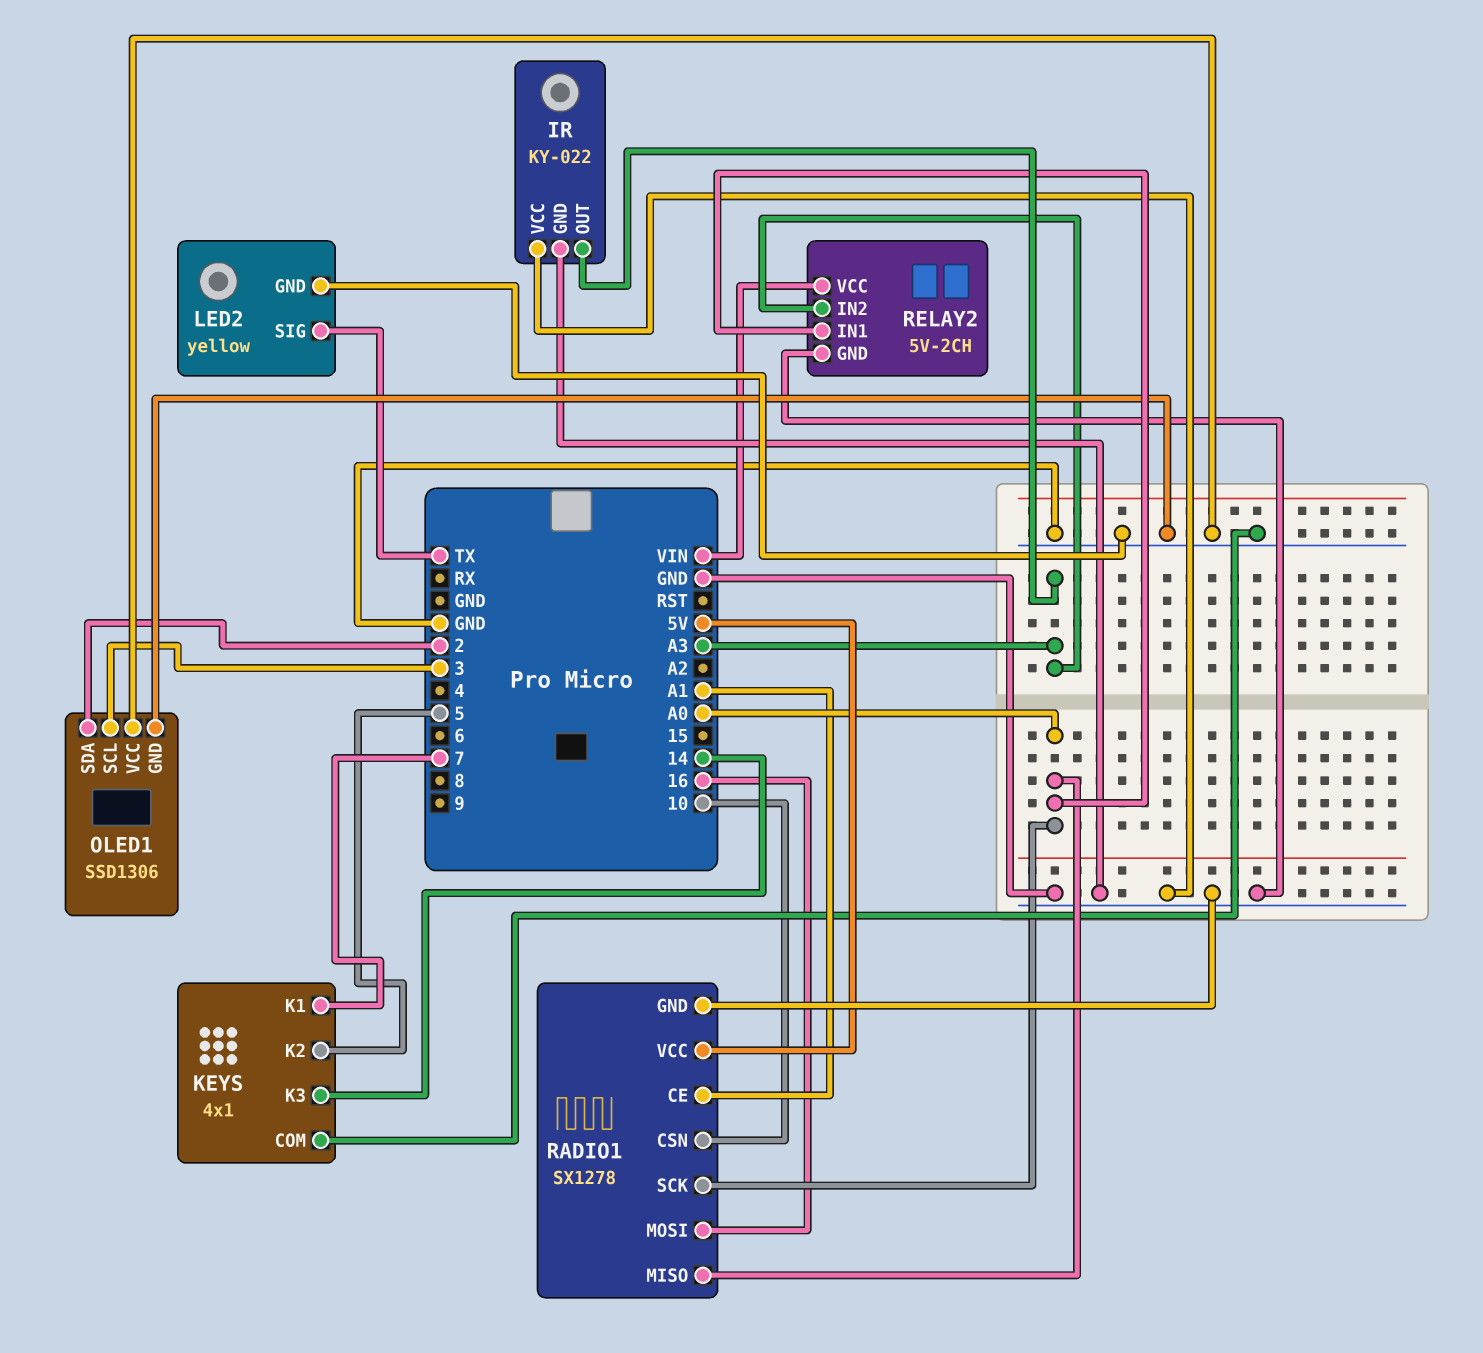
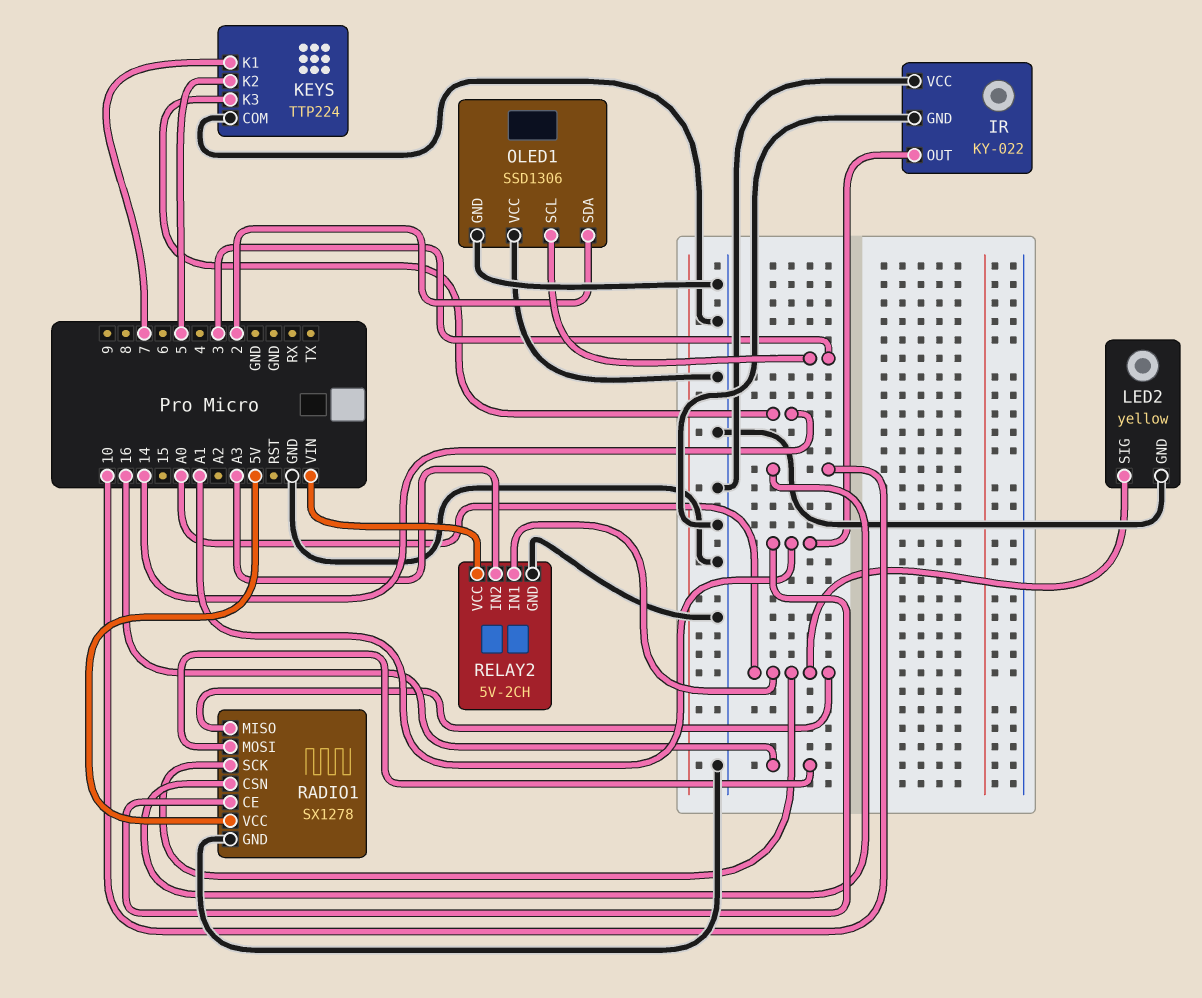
IR pin OUT: A3 -> A1
KEYS: 4x1 -> TTP224
LED2 pin SIG: TX -> A0

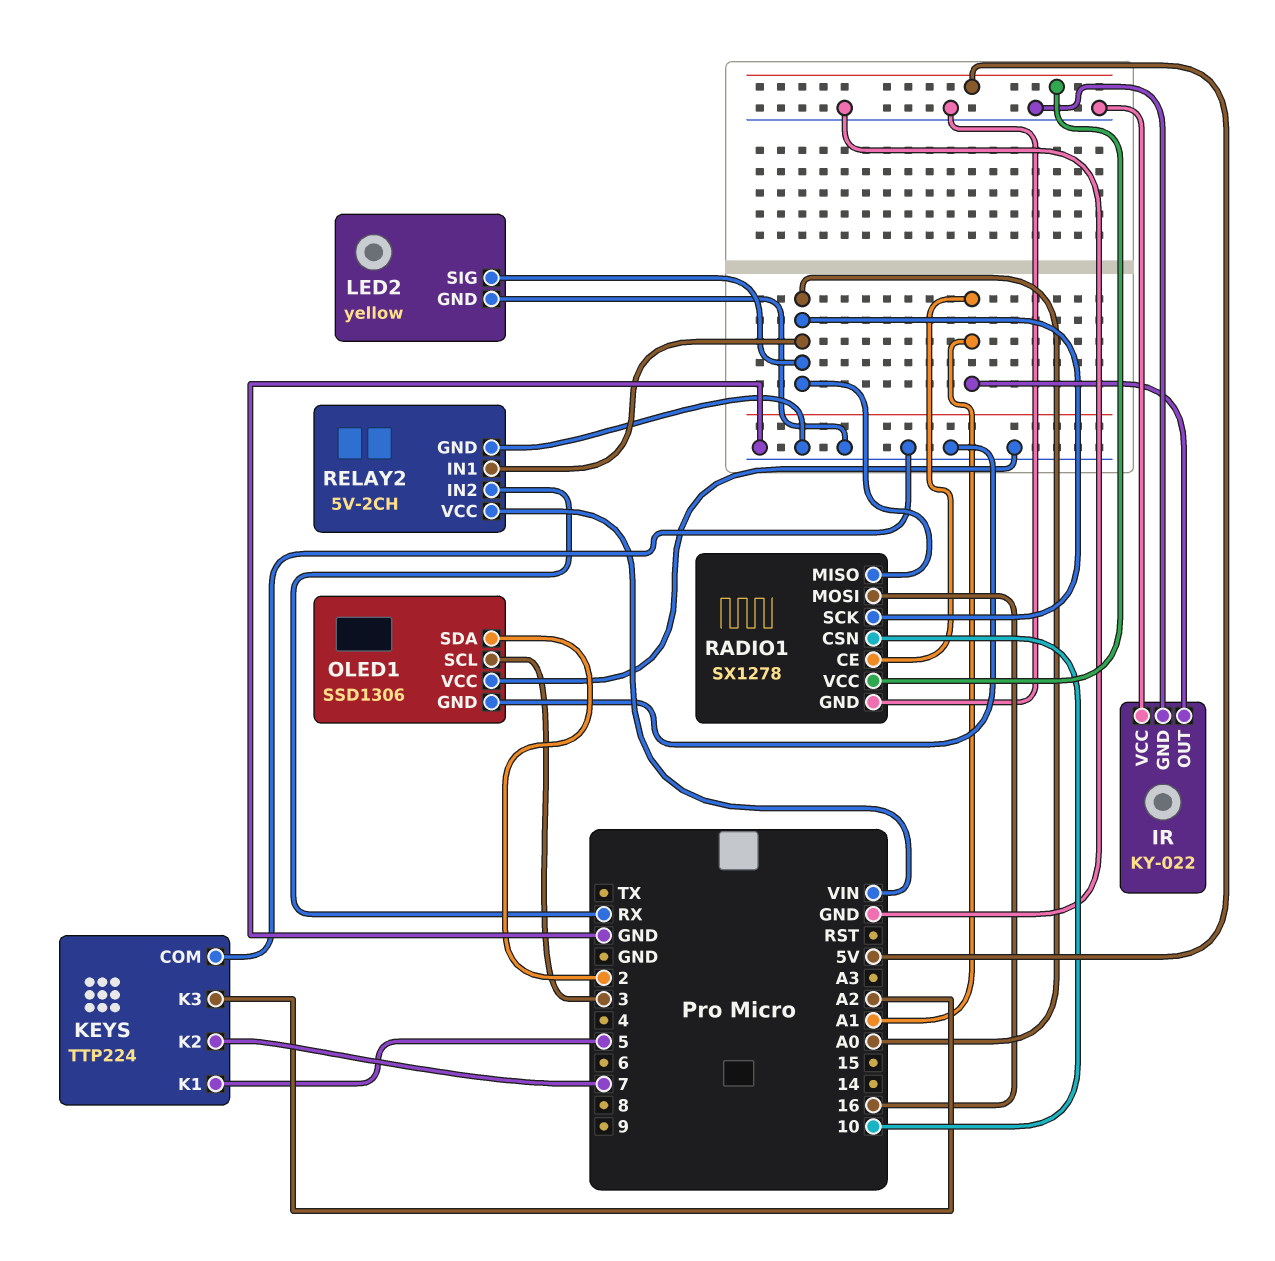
KEYS pin K1: 7 -> 5
KEYS pin K2: 5 -> 7
KEYS pin K3: 14 -> A2
RELAY2 pin IN2: A3 -> RX

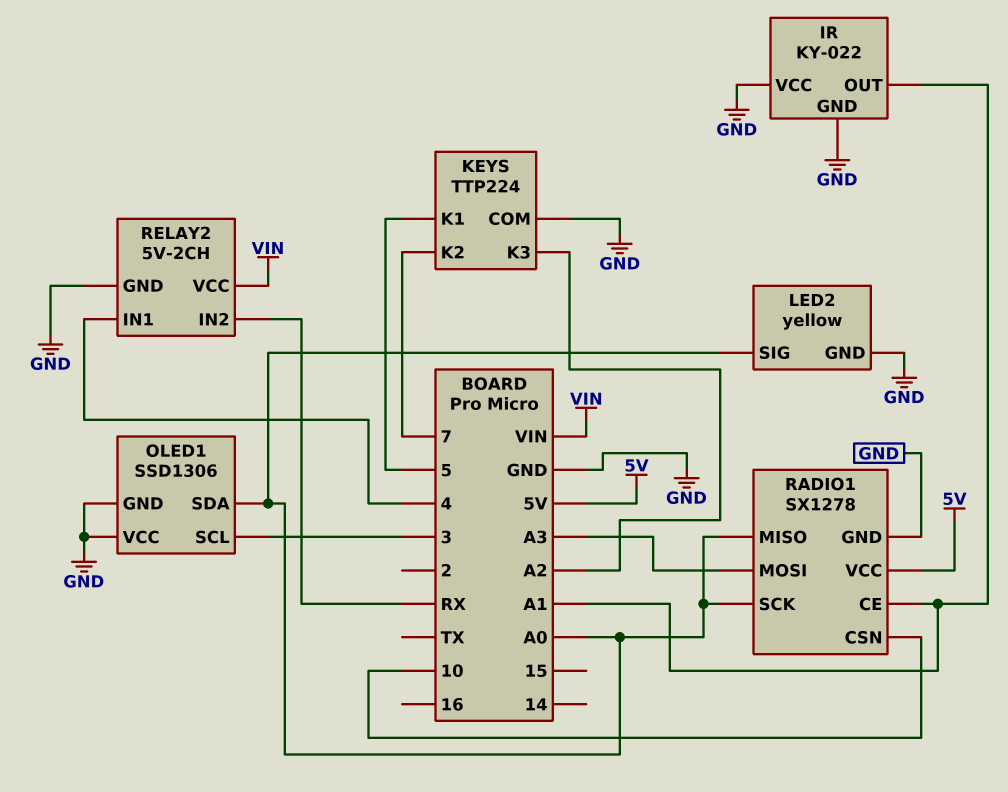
OLED1 pin SDA: 2 -> A0
RADIO1 pin MOSI: 16 -> A3
RELAY2 pin IN1: A0 -> 4

